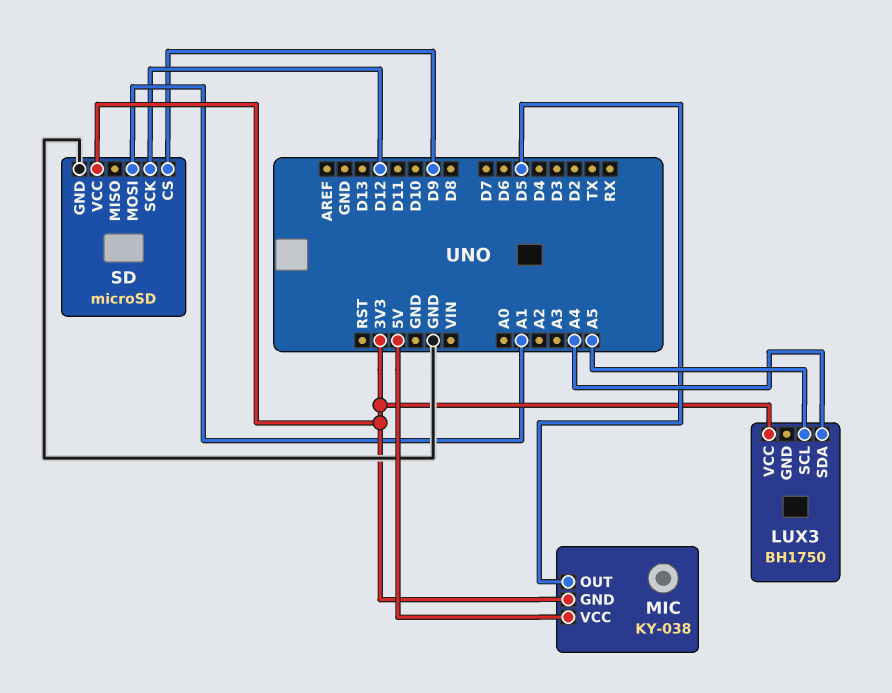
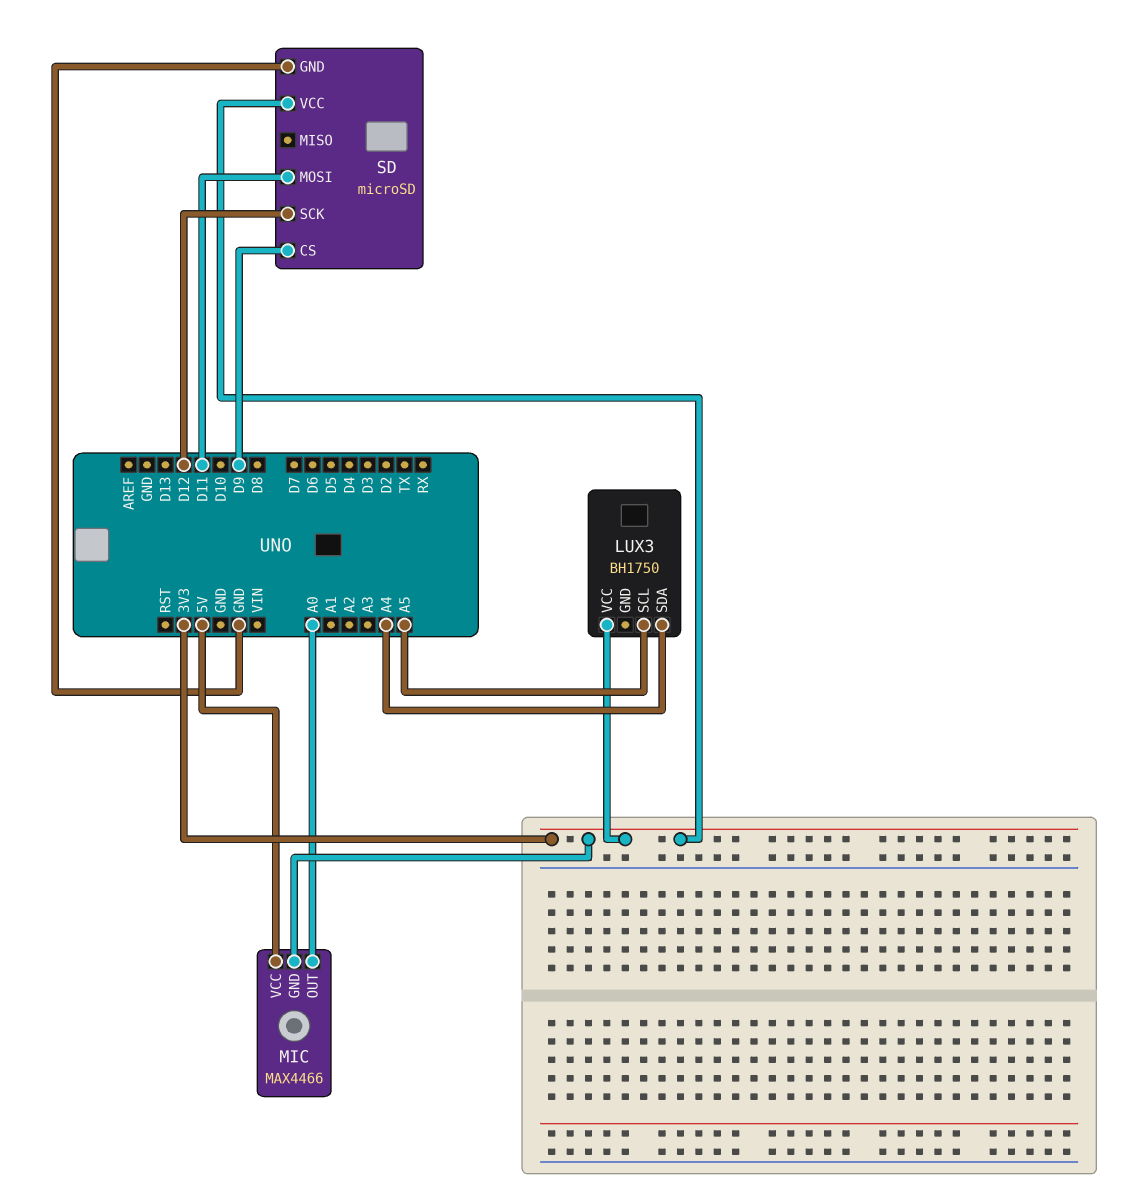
MIC: KY-038 -> MAX4466
MIC pin OUT: D5 -> A0
SD pin MOSI: A1 -> D11

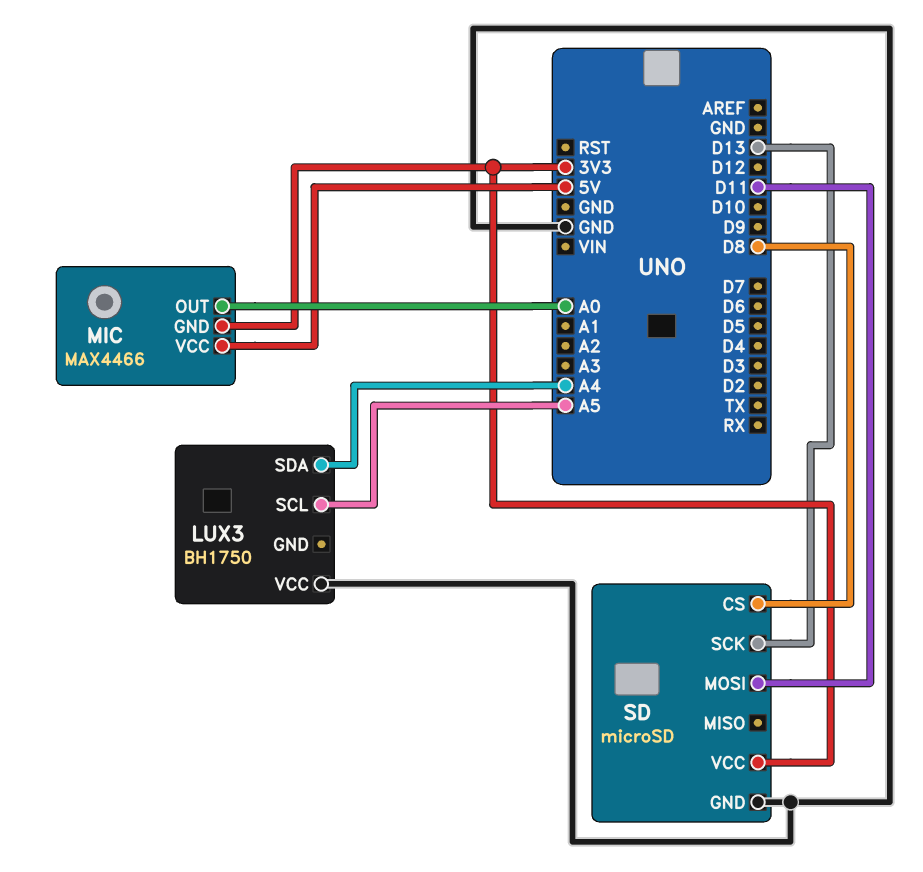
LUX3 pin VCC: 3V3 -> GND
SD pin CS: D9 -> D8
SD pin SCK: D12 -> D13

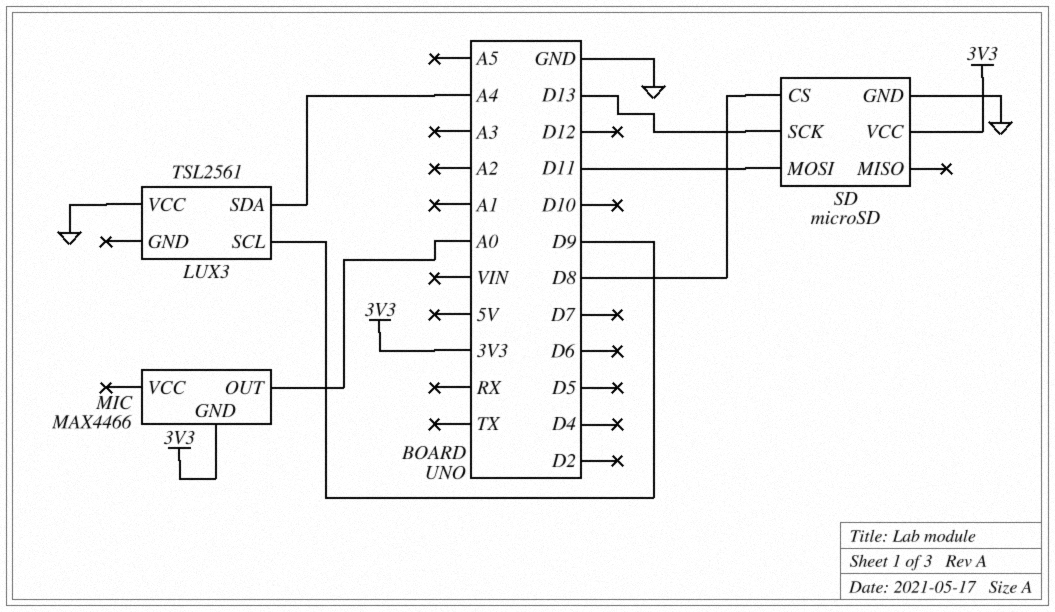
LUX3: BH1750 -> TSL2561
LUX3 pin SCL: A5 -> D9
MIC pin VCC: 5V -> none

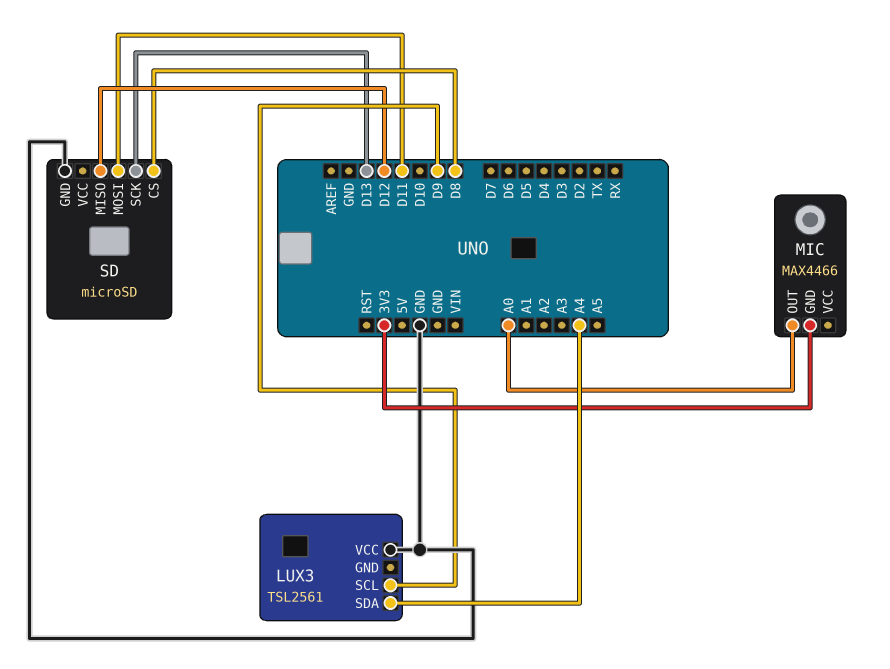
SD pin MISO: none -> D12
SD pin VCC: 3V3 -> none

